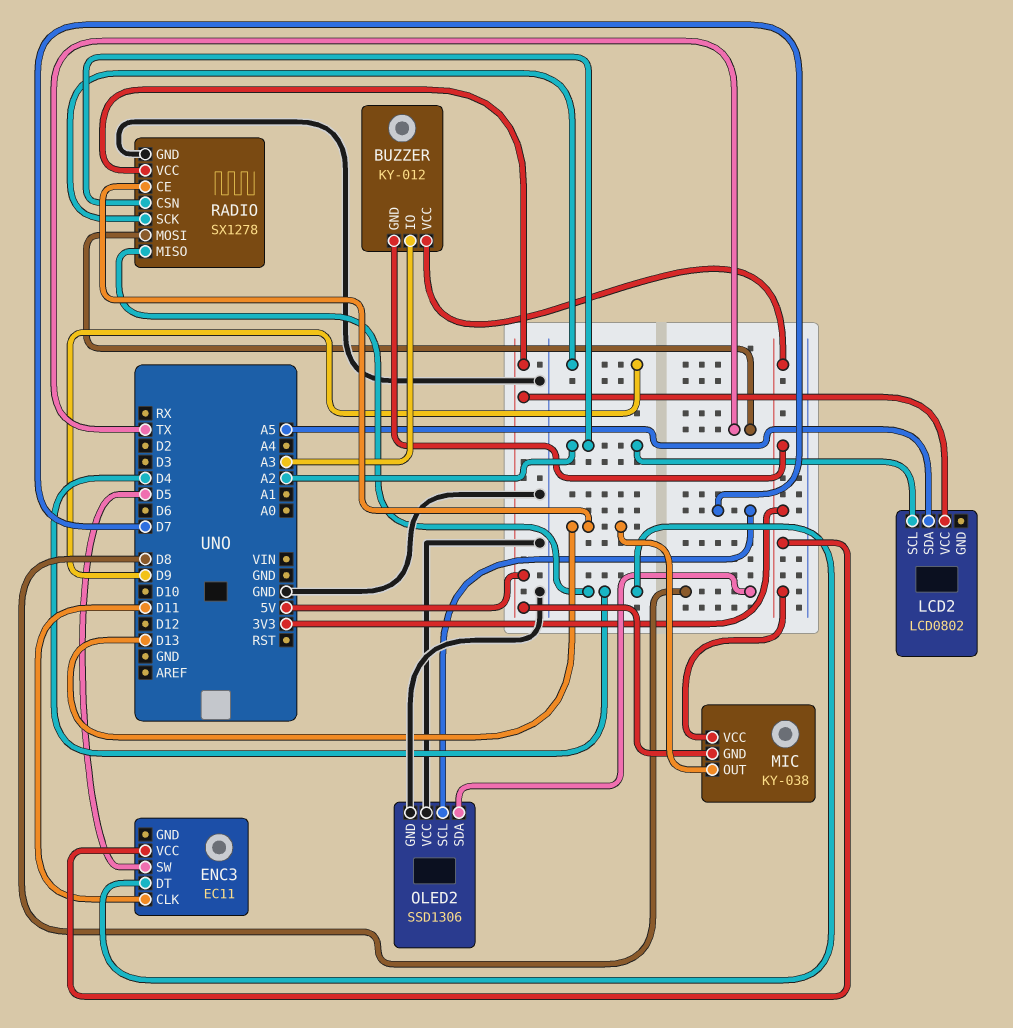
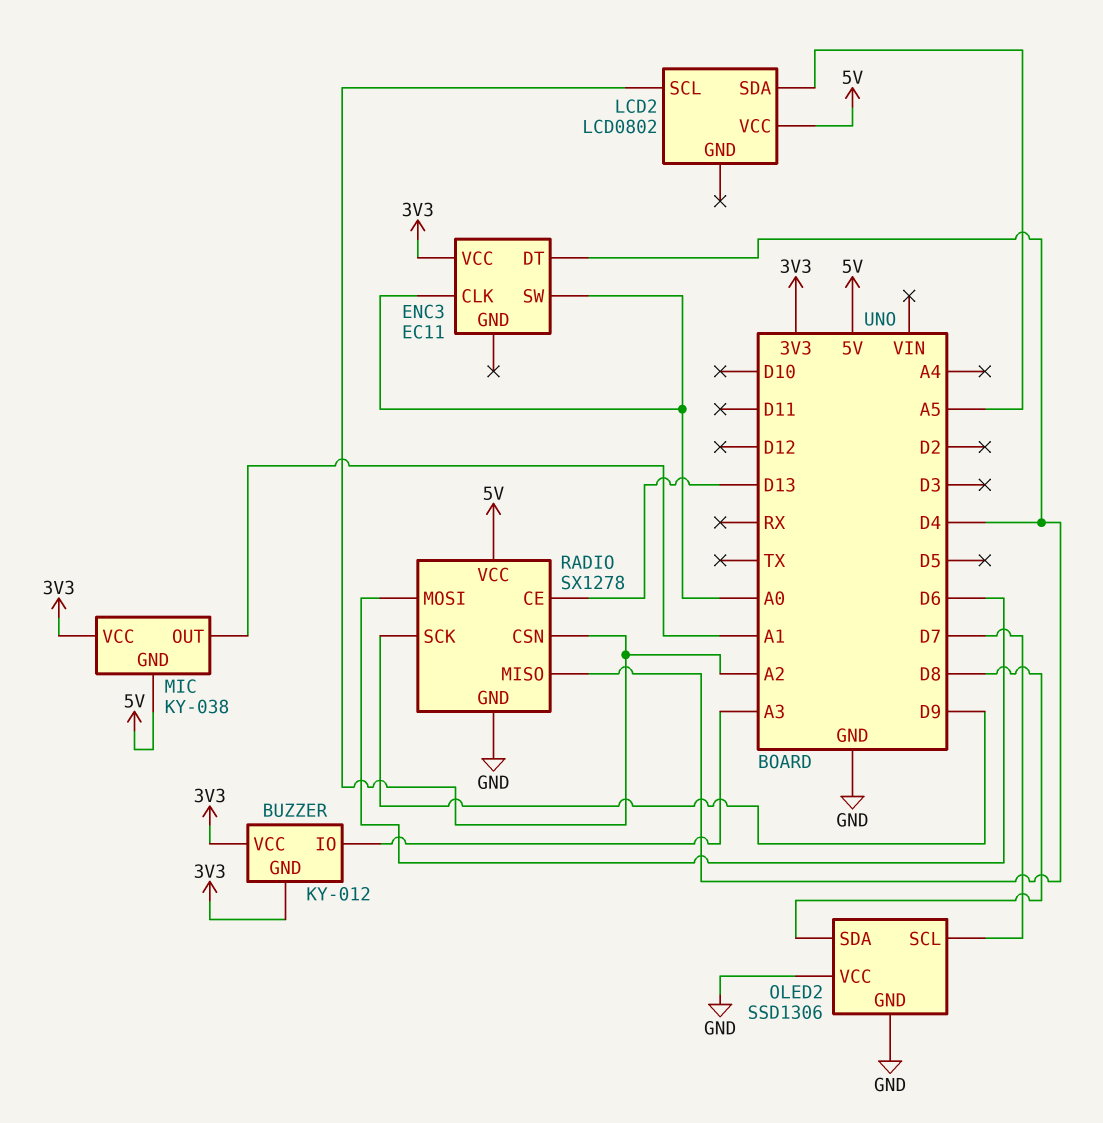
ENC3 pin CLK: D11 -> A0
ENC3 pin SW: D5 -> A0
MIC pin OUT: D13 -> A1
RADIO pin MOSI: TX -> D6

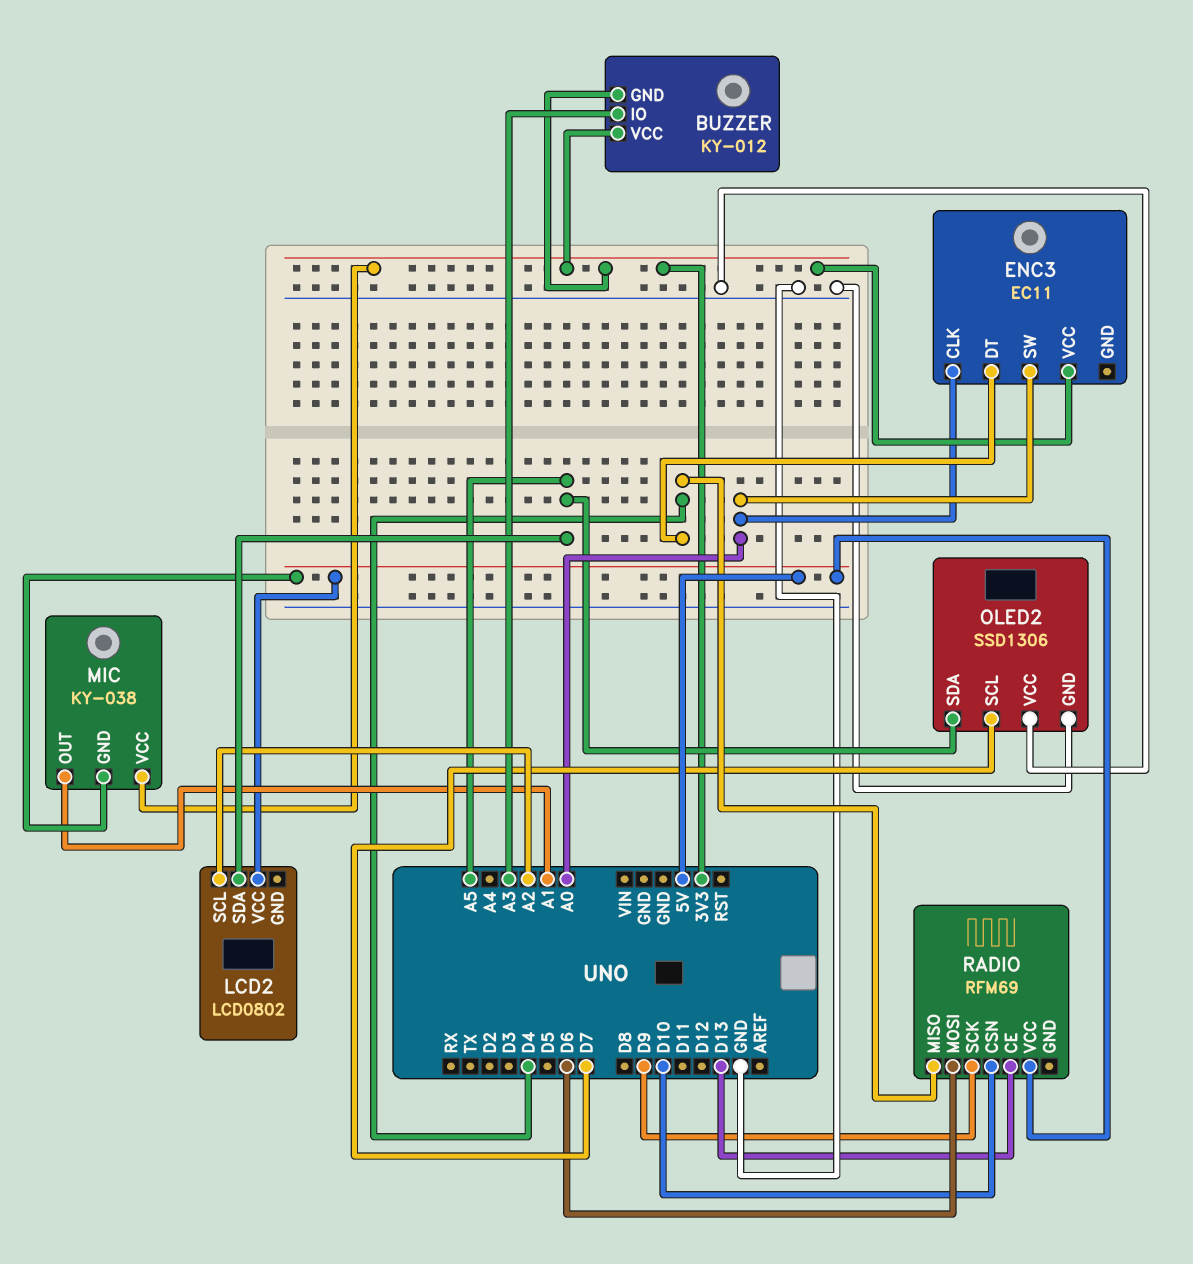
OLED2 pin SDA: D8 -> A5
RADIO: SX1278 -> RFM69
RADIO pin CSN: A2 -> D10
RADIO pin GND: GND -> none

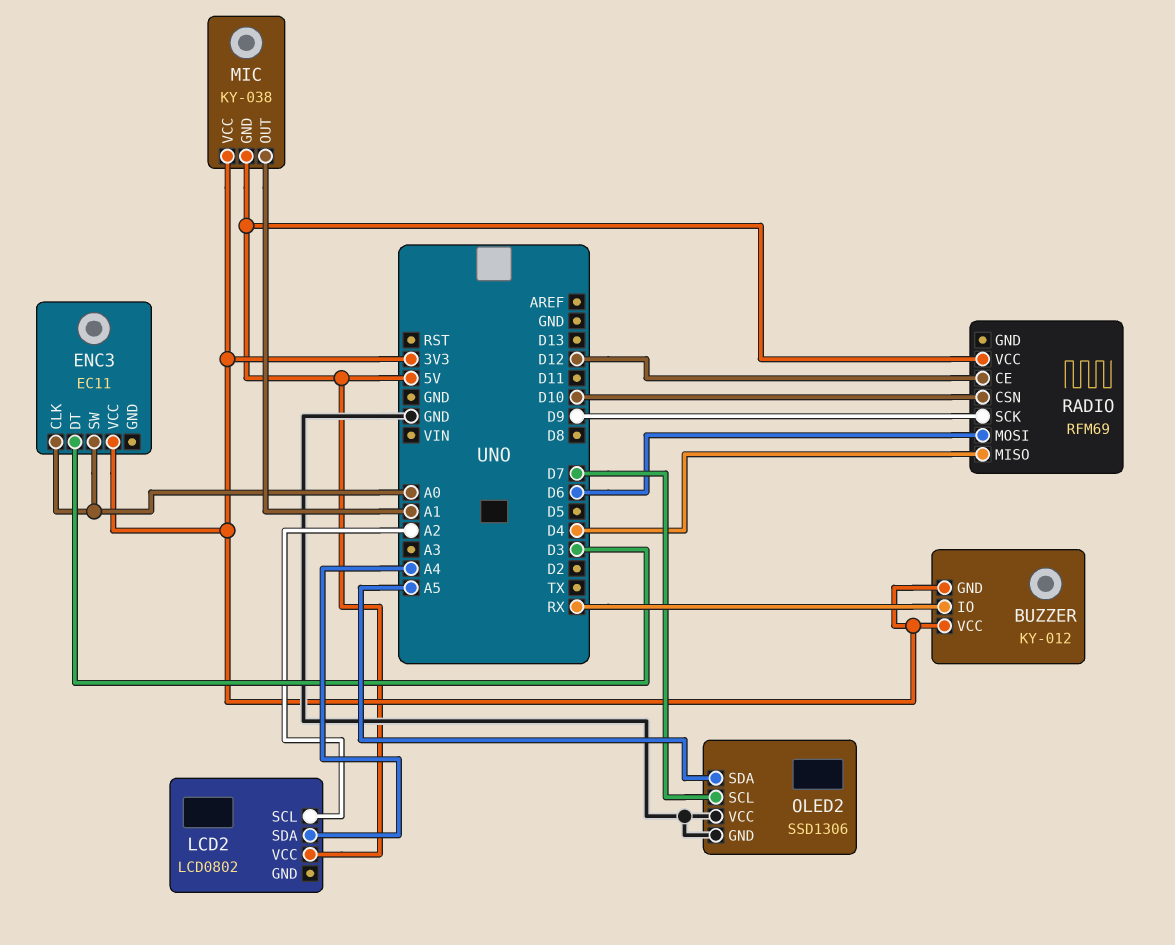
BUZZER pin IO: A3 -> RX
ENC3 pin DT: D4 -> D3
LCD2 pin SDA: A5 -> A4
RADIO pin CE: D13 -> D12

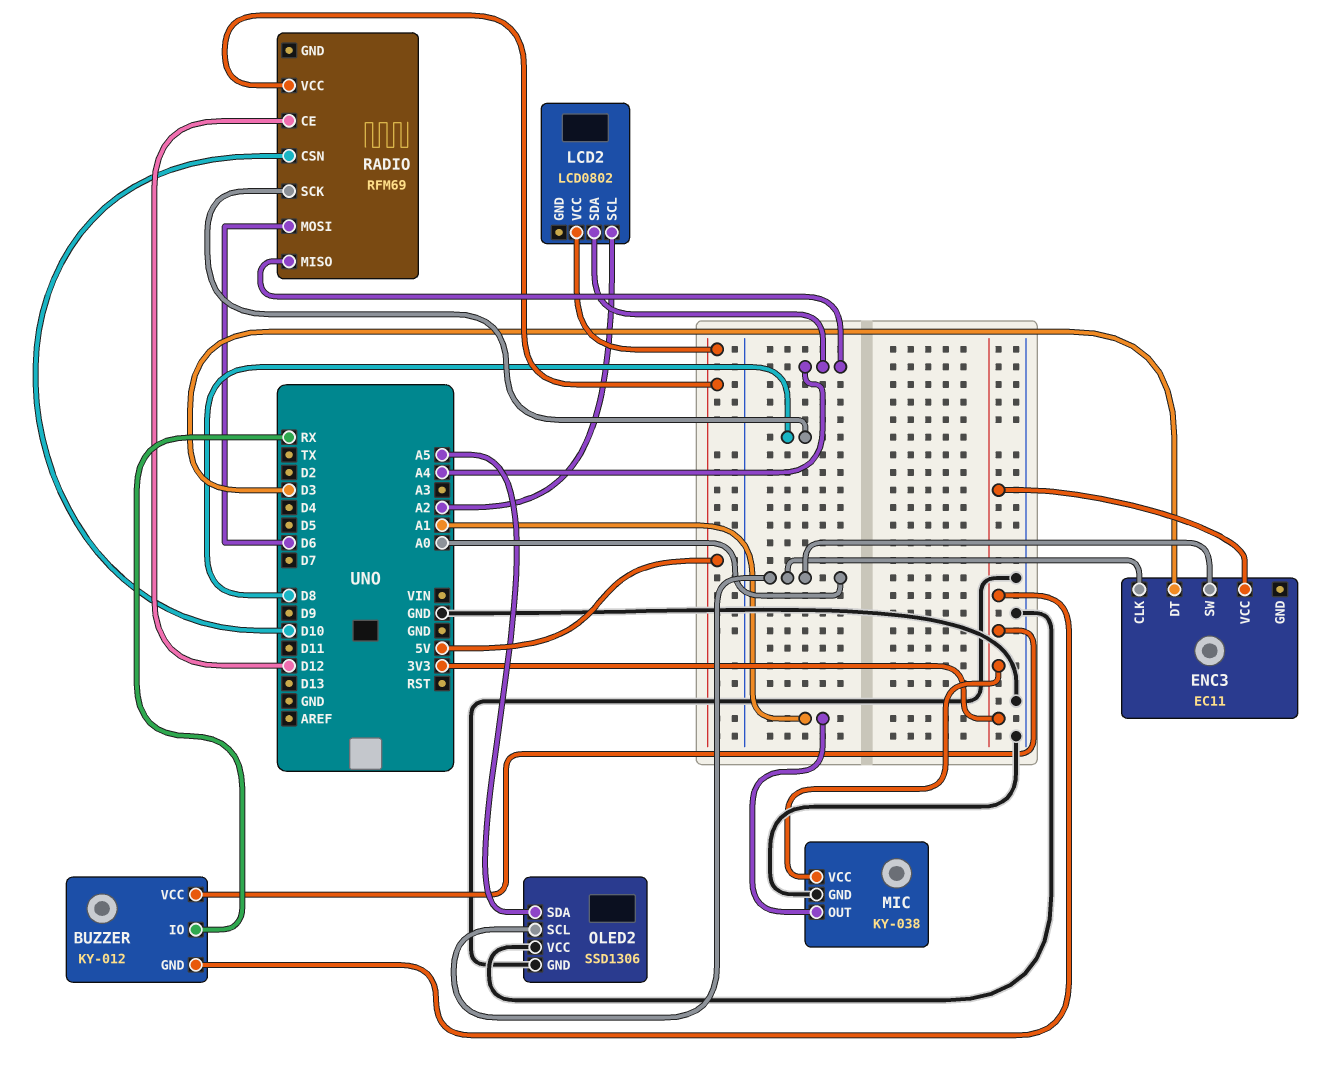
MIC pin GND: 5V -> GND
OLED2 pin SCL: D7 -> A0
RADIO pin MISO: D4 -> A4
RADIO pin SCK: D9 -> D8

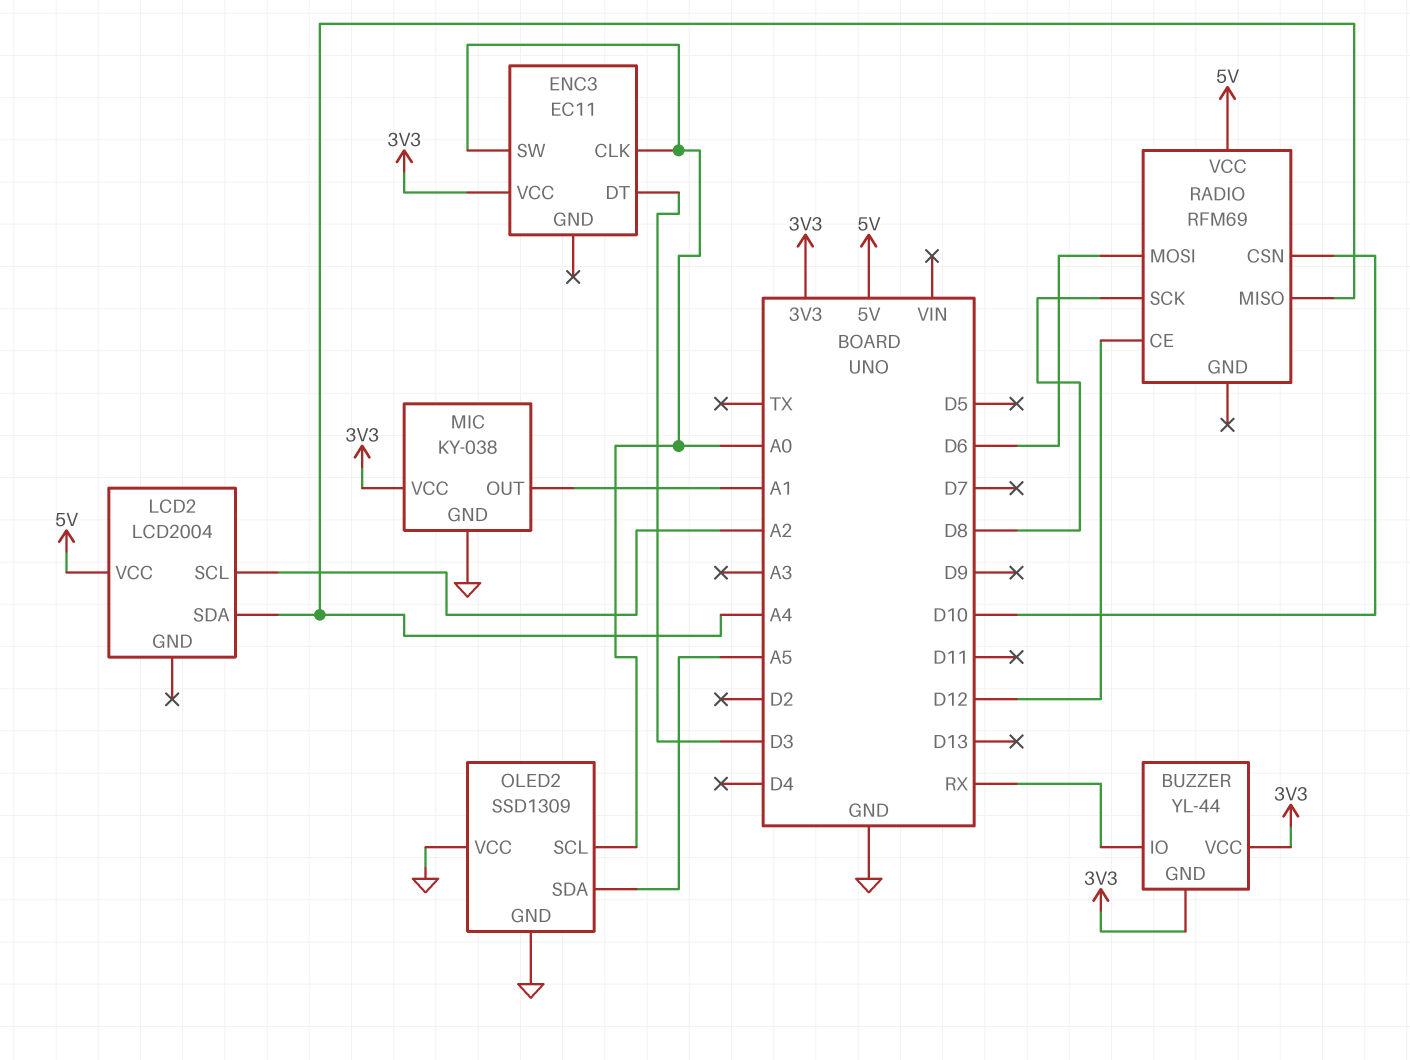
BUZZER: KY-012 -> YL-44
LCD2: LCD0802 -> LCD2004
OLED2: SSD1306 -> SSD1309

